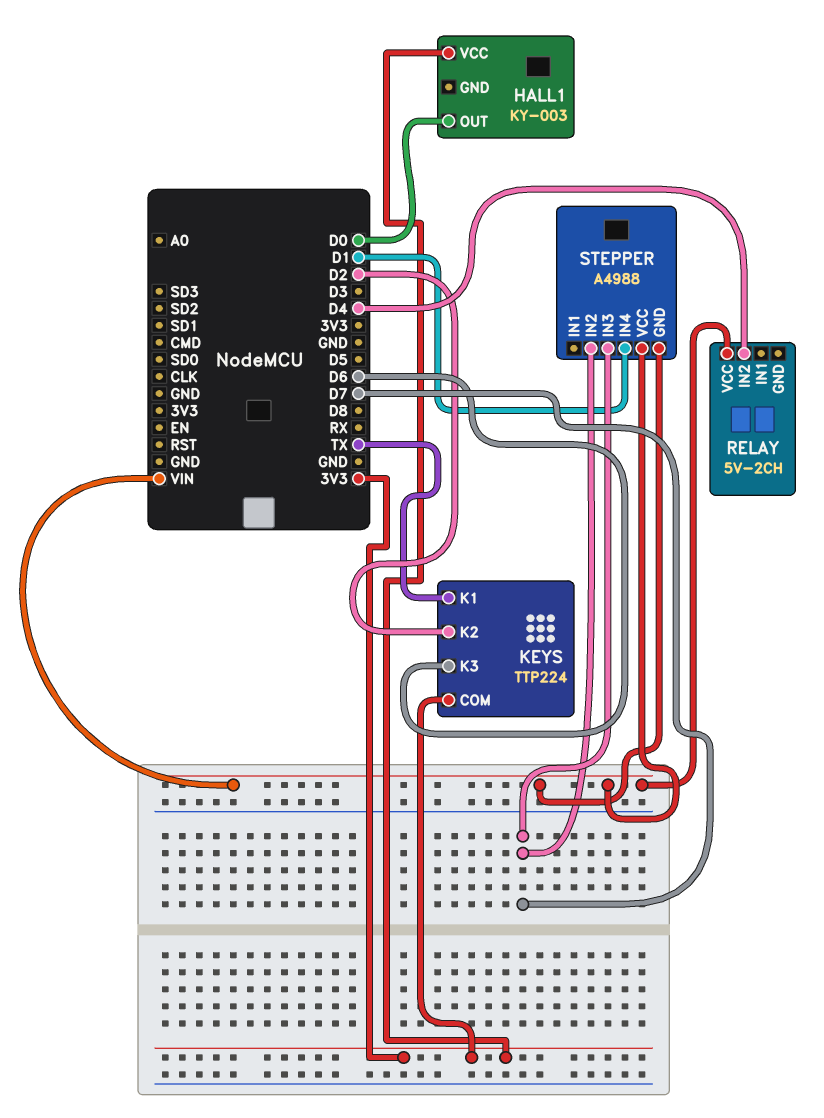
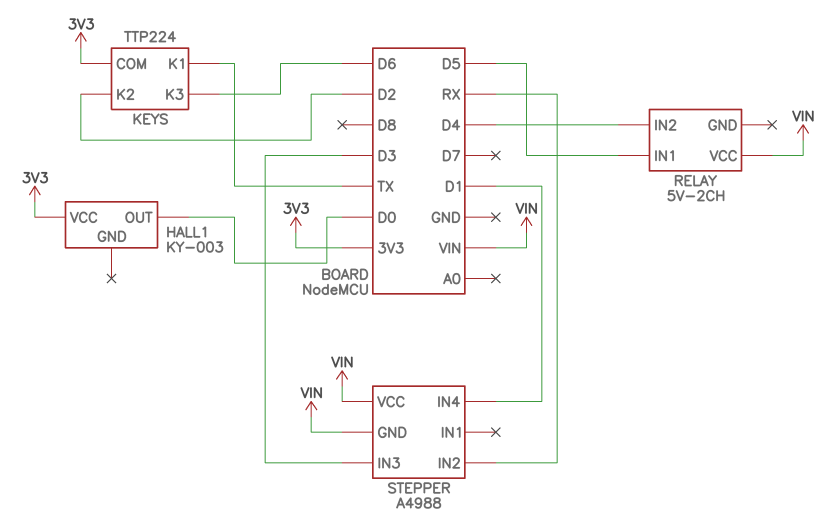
RELAY pin IN1: none -> D5
STEPPER pin IN2: D7 -> RX
STEPPER pin IN3: D7 -> D3

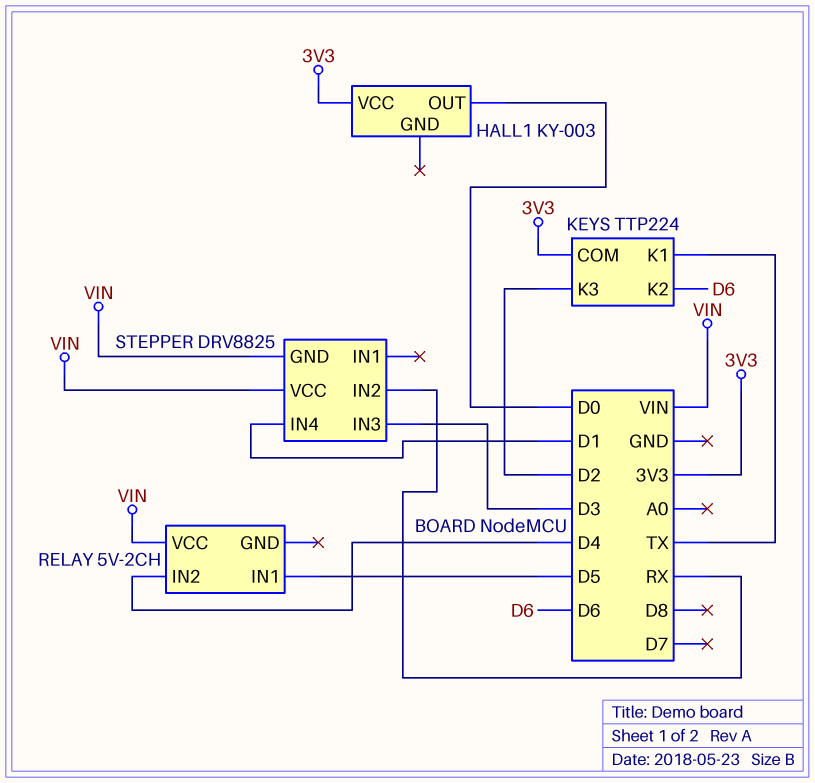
KEYS pin K2: D2 -> D6
KEYS pin K3: D6 -> D2
STEPPER: A4988 -> DRV8825

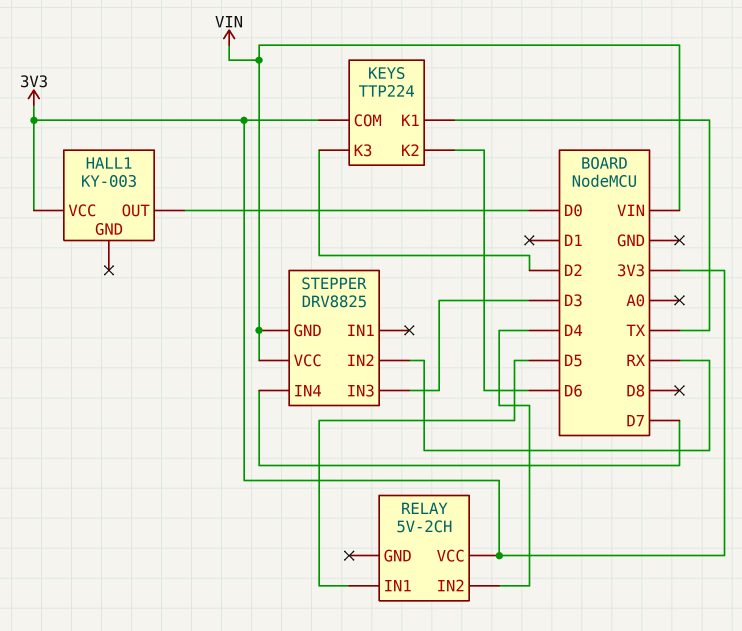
RELAY pin VCC: VIN -> 3V3
STEPPER pin IN4: D1 -> D7

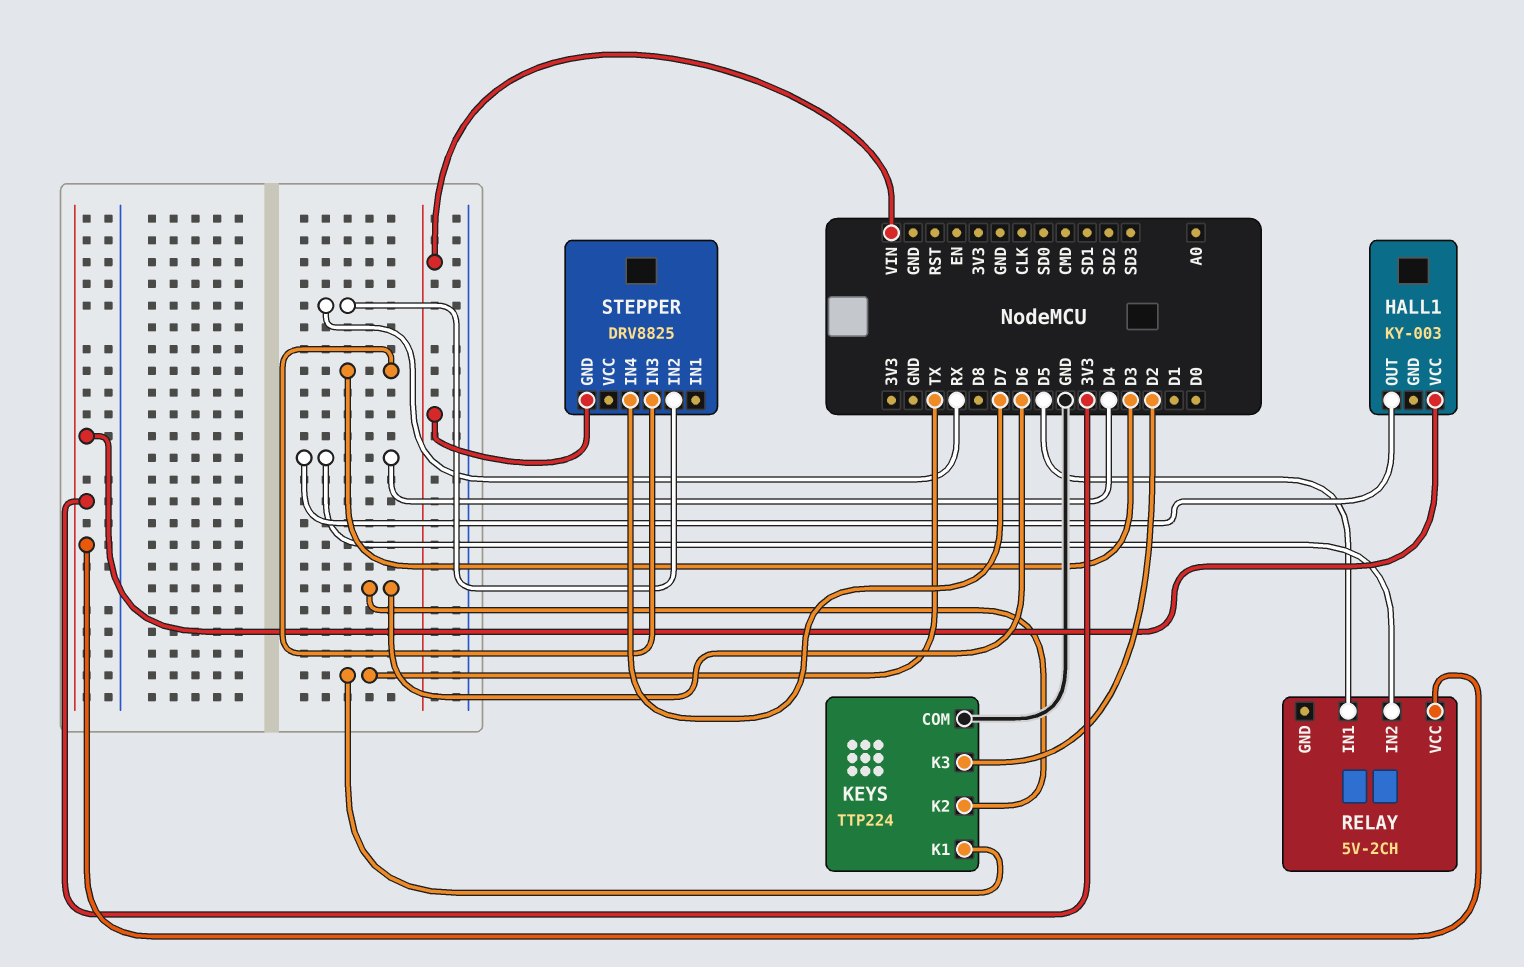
HALL1 pin OUT: D0 -> D4
KEYS pin COM: 3V3 -> GND
STEPPER pin VCC: VIN -> none

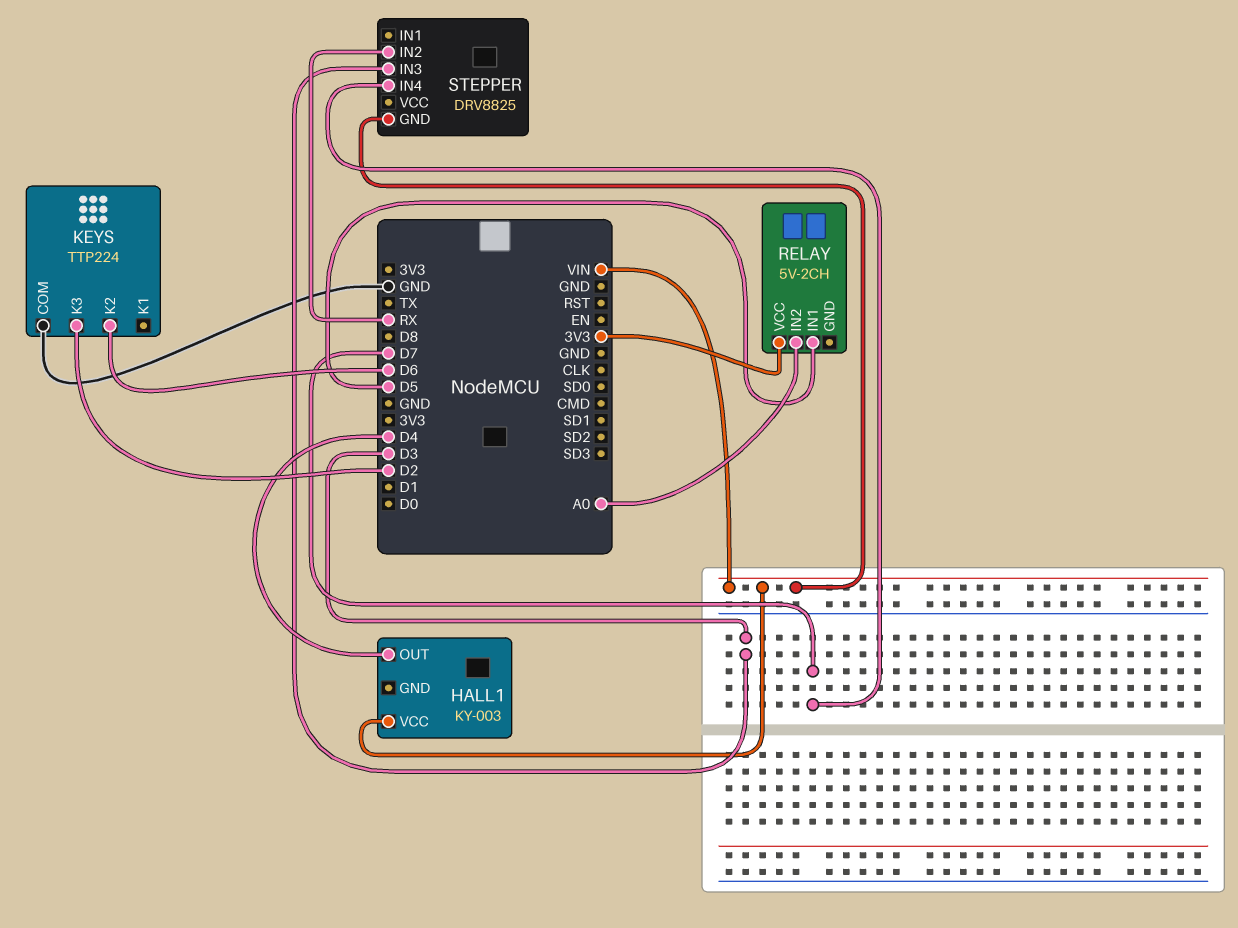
HALL1 pin VCC: 3V3 -> VIN
KEYS pin K1: TX -> none
RELAY pin IN2: D4 -> A0

